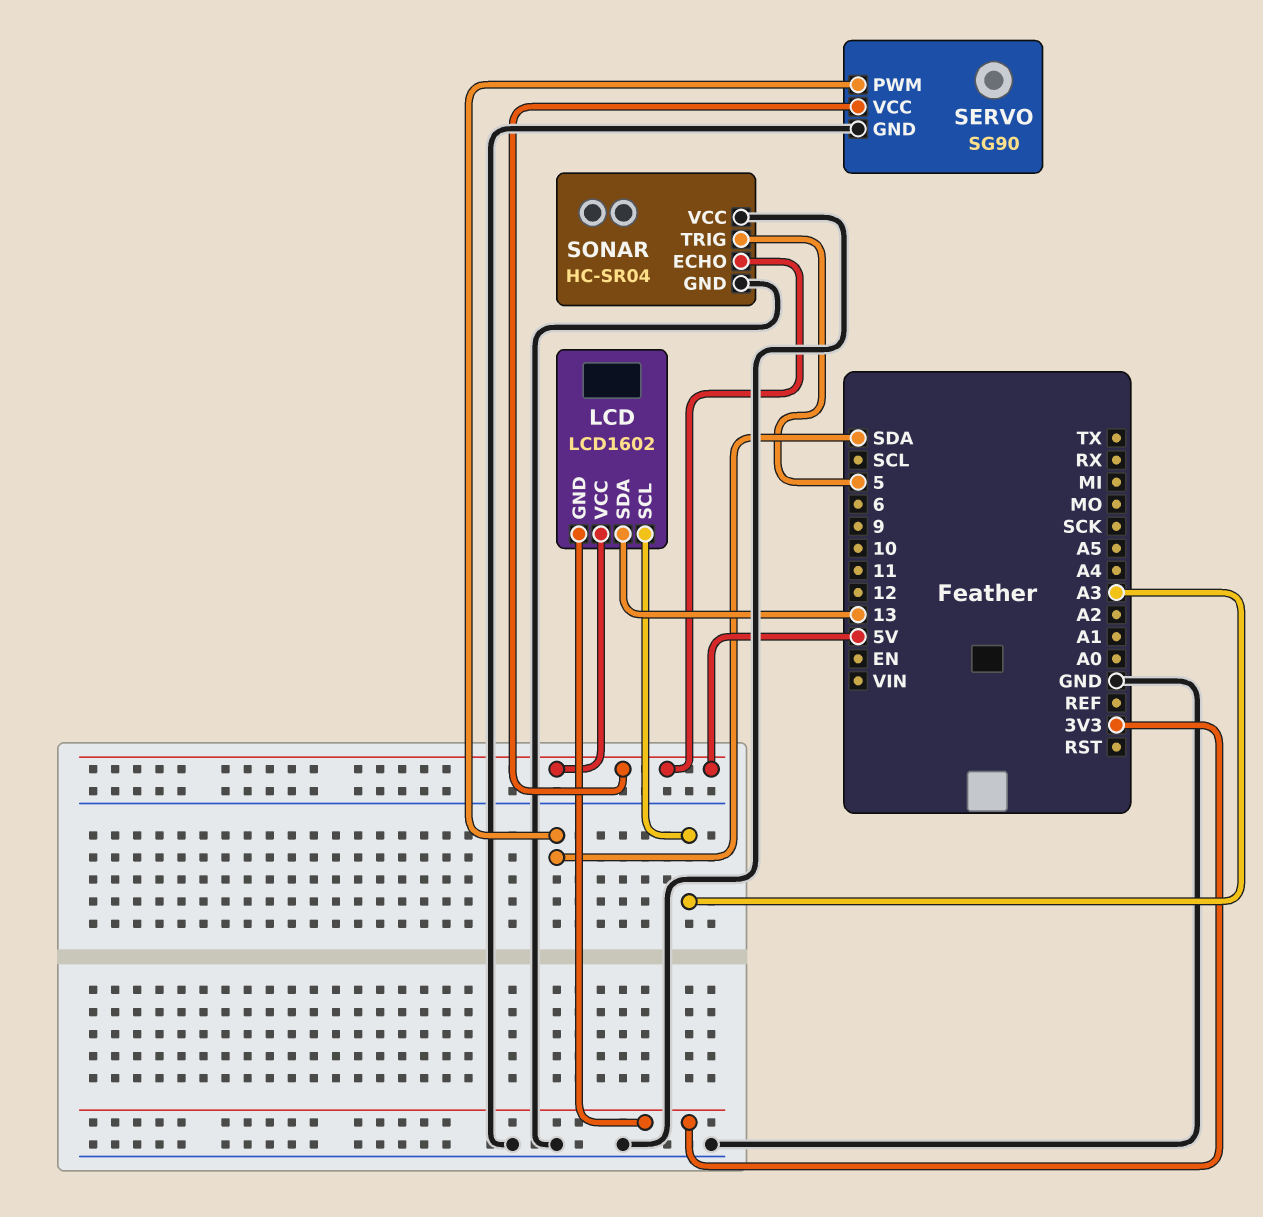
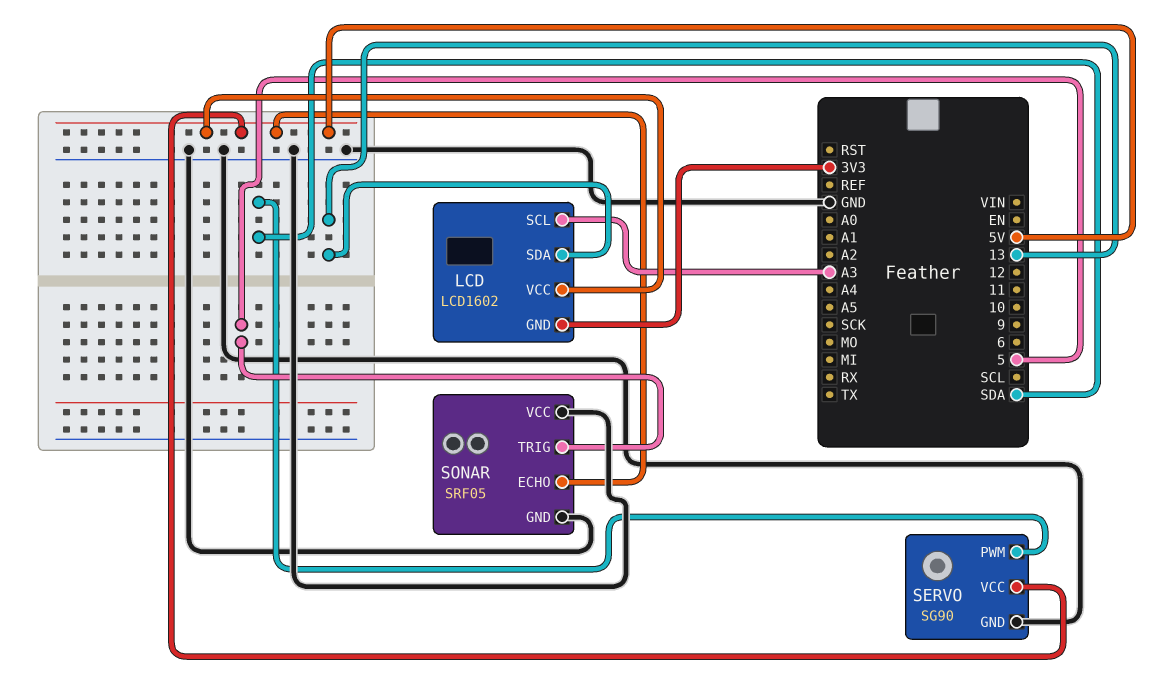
SONAR: HC-SR04 -> SRF05

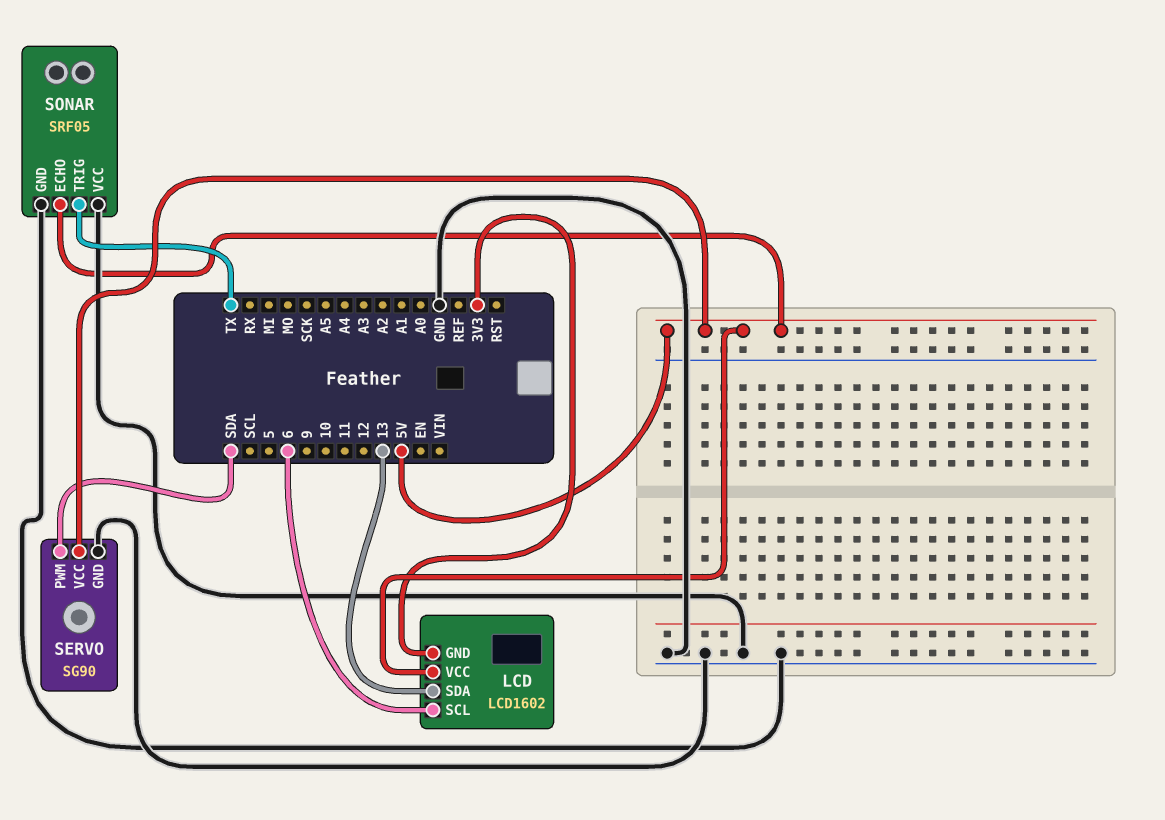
LCD pin SCL: A3 -> 6
SONAR pin TRIG: 5 -> TX

